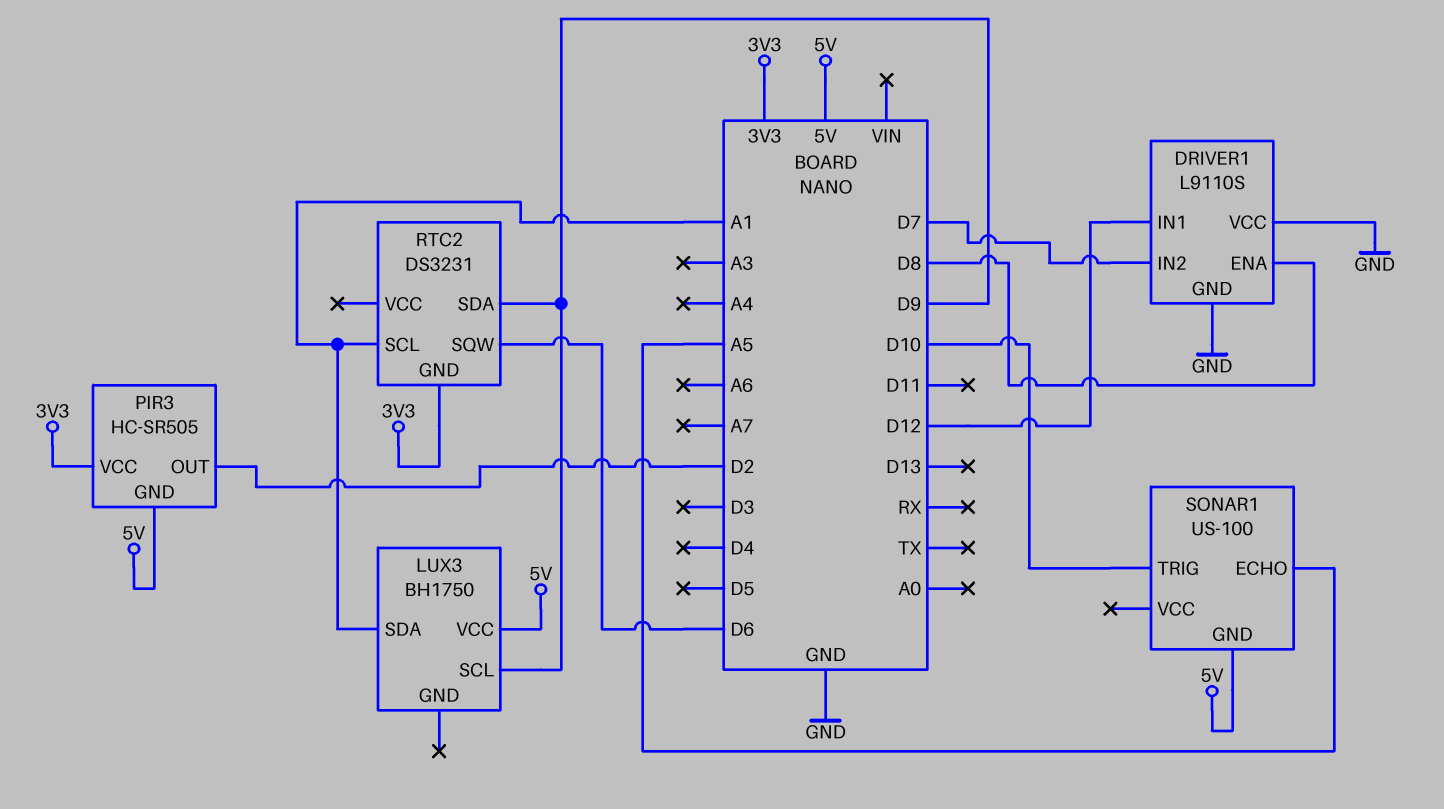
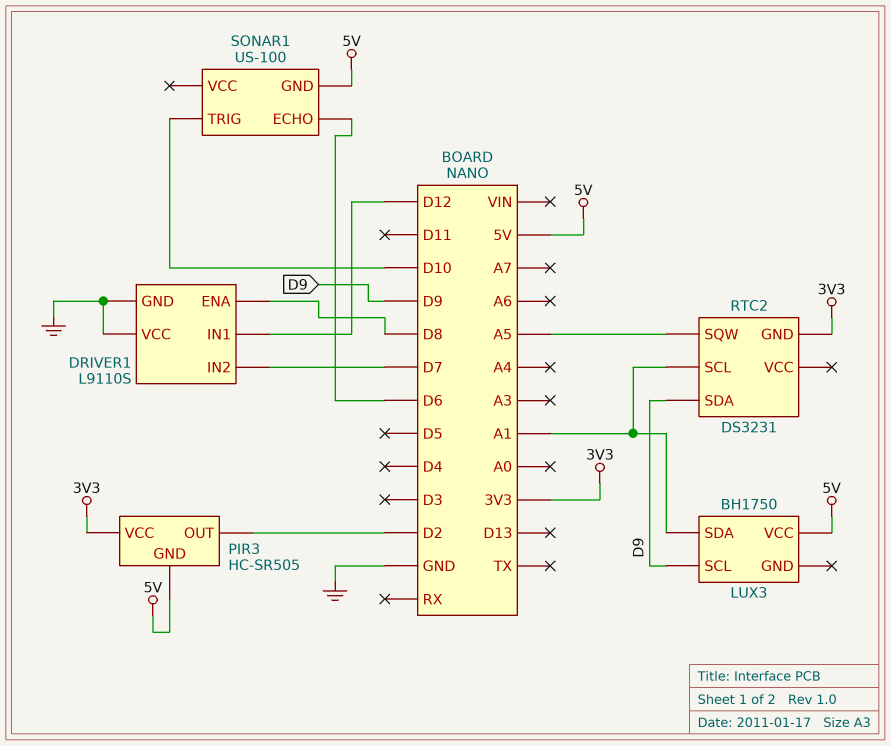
RTC2 pin SQW: D6 -> A5
SONAR1 pin ECHO: A5 -> D6

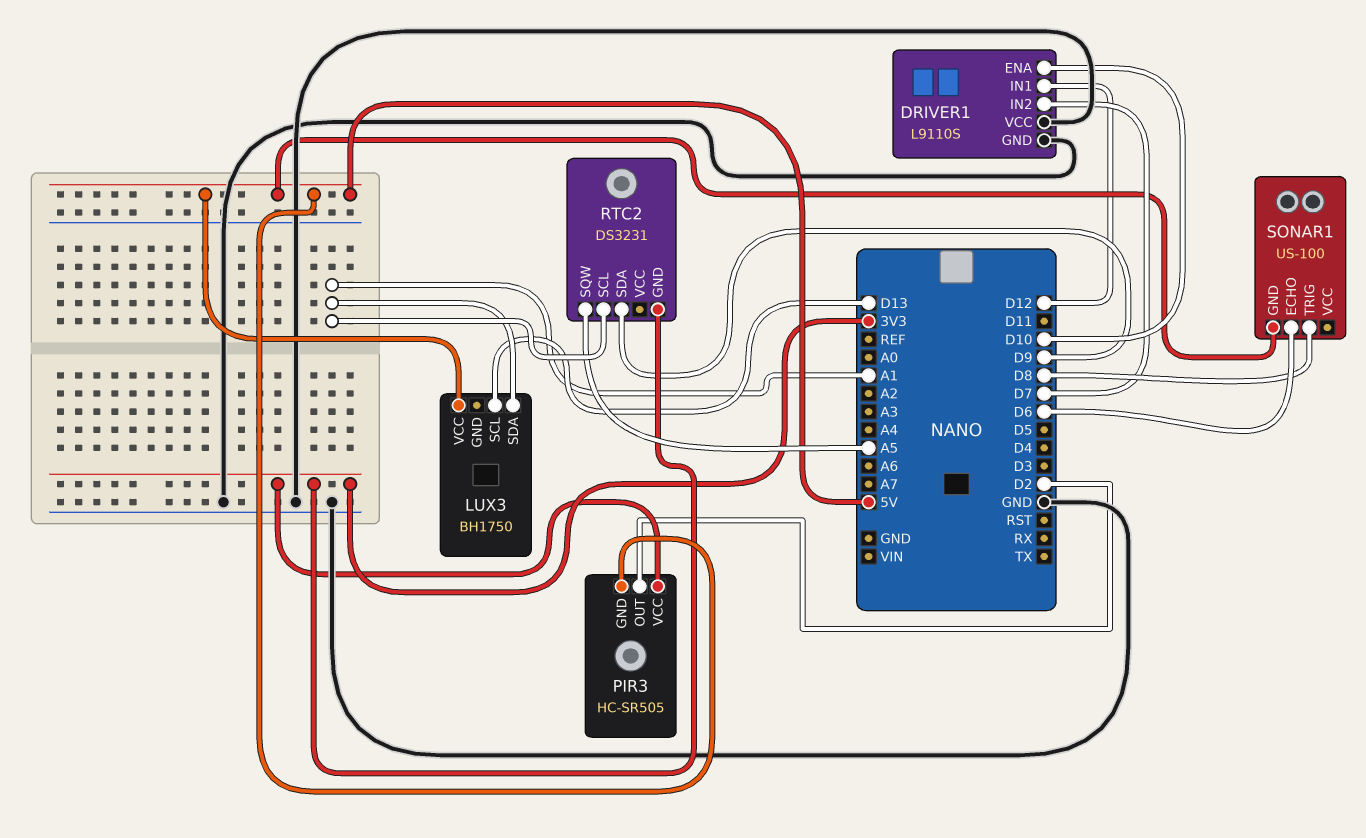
DRIVER1 pin ENA: D8 -> D10
LUX3 pin SCL: D9 -> D13
SONAR1 pin TRIG: D10 -> D8

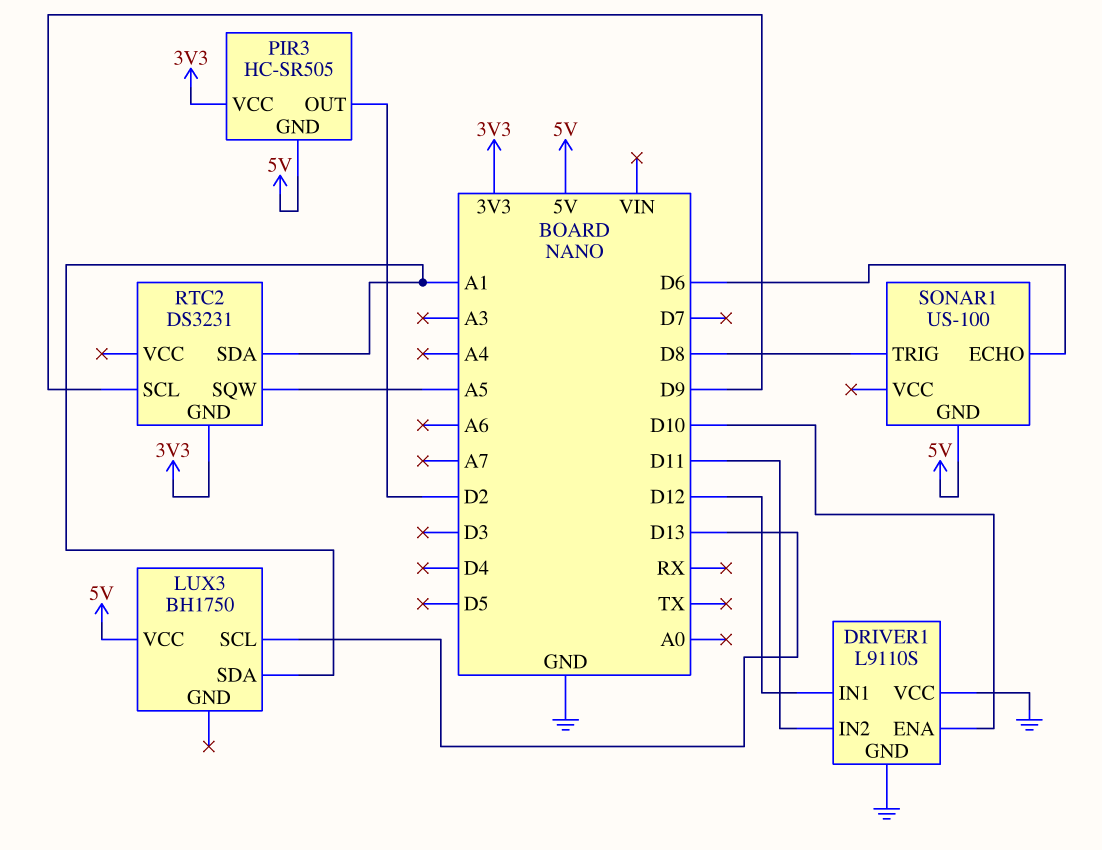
DRIVER1 pin IN2: D7 -> D11
RTC2 pin SCL: A1 -> D9
RTC2 pin SDA: D9 -> A1

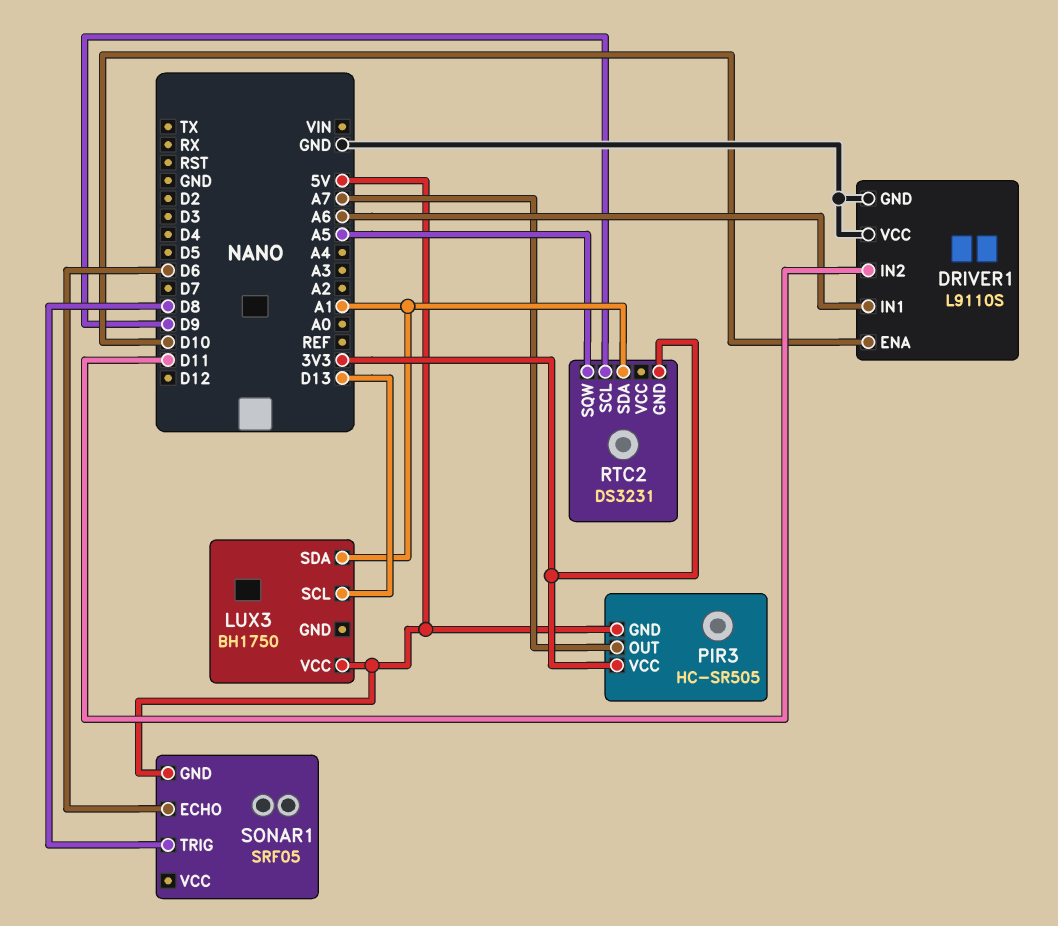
DRIVER1 pin IN1: D12 -> A6
PIR3 pin OUT: D2 -> A7
SONAR1: US-100 -> SRF05

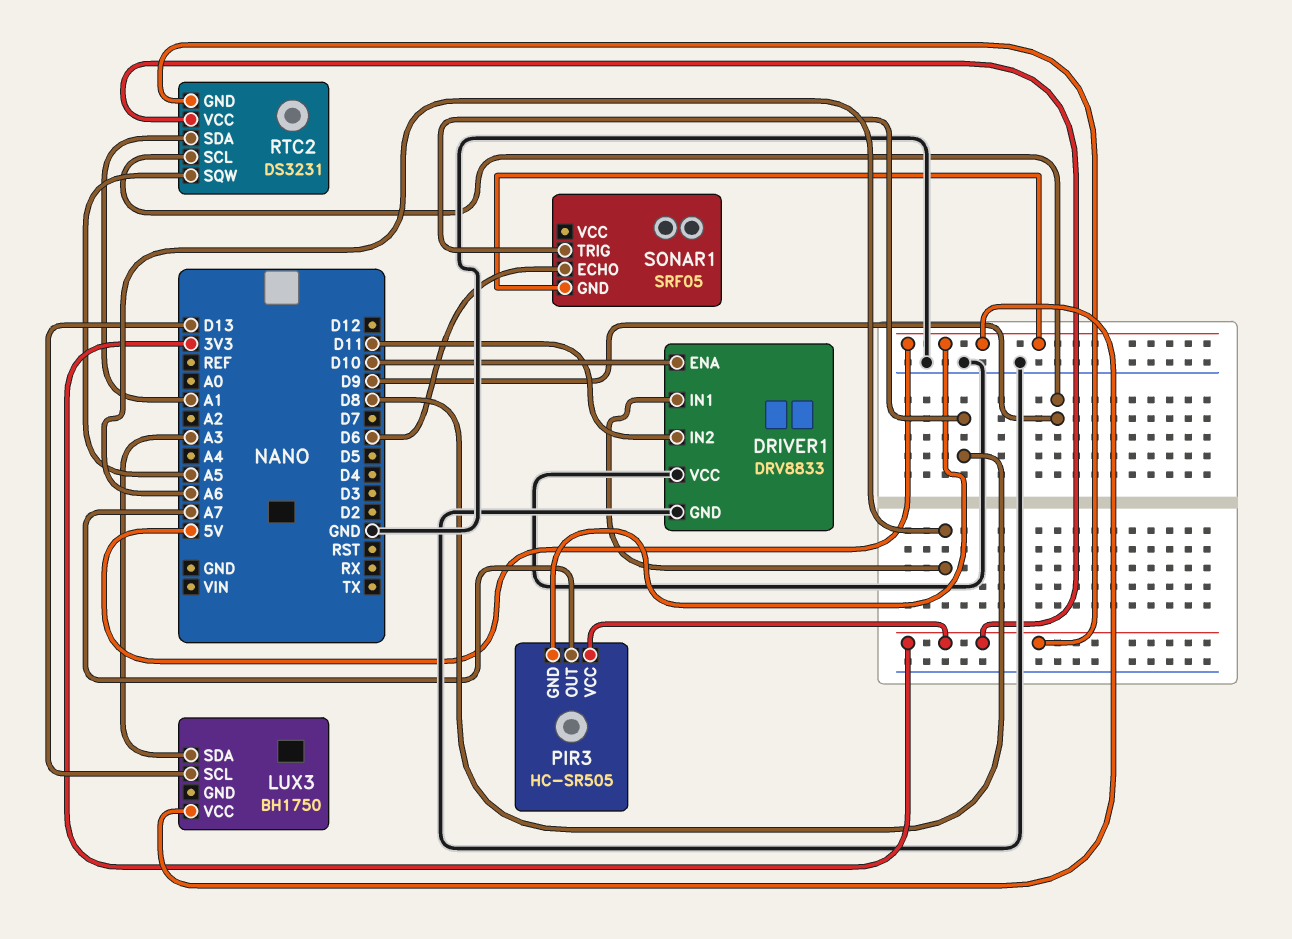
DRIVER1: L9110S -> DRV8833
LUX3 pin SDA: A1 -> A3
RTC2 pin VCC: none -> 3V3

